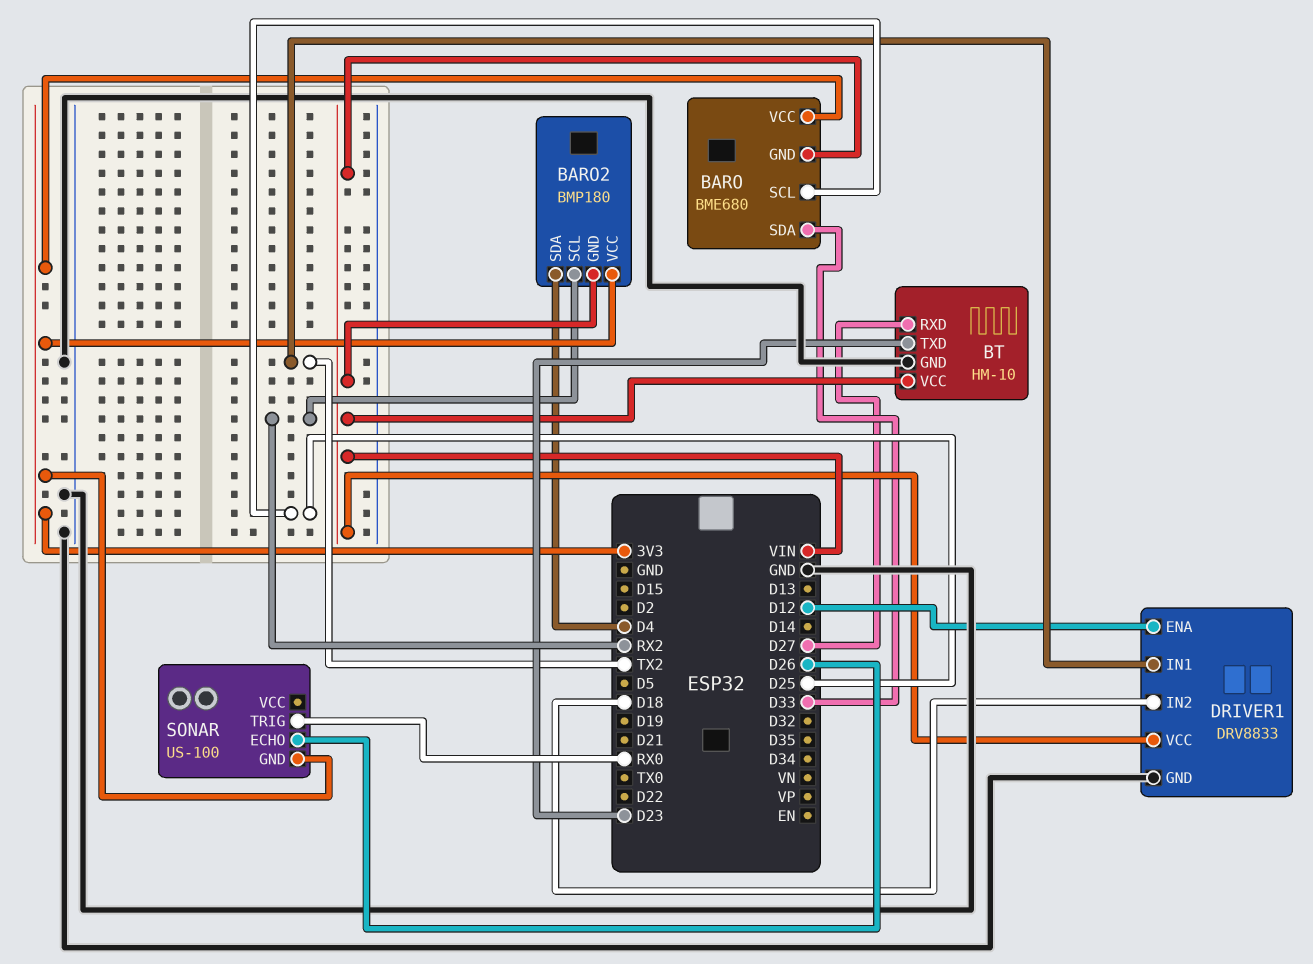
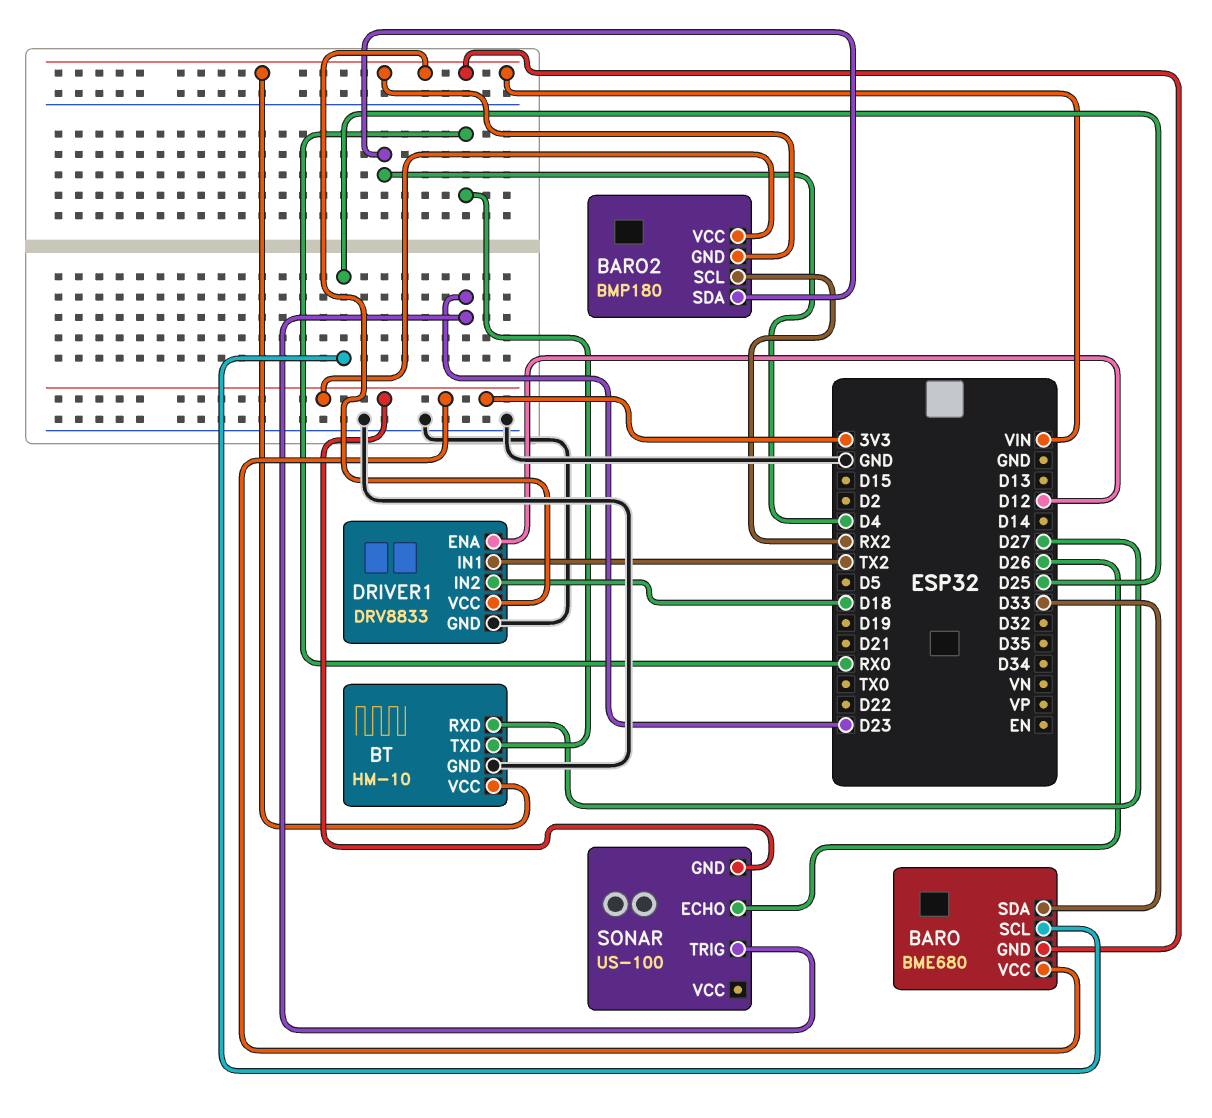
BT pin TXD: D23 -> RX0
SONAR pin TRIG: RX0 -> D23

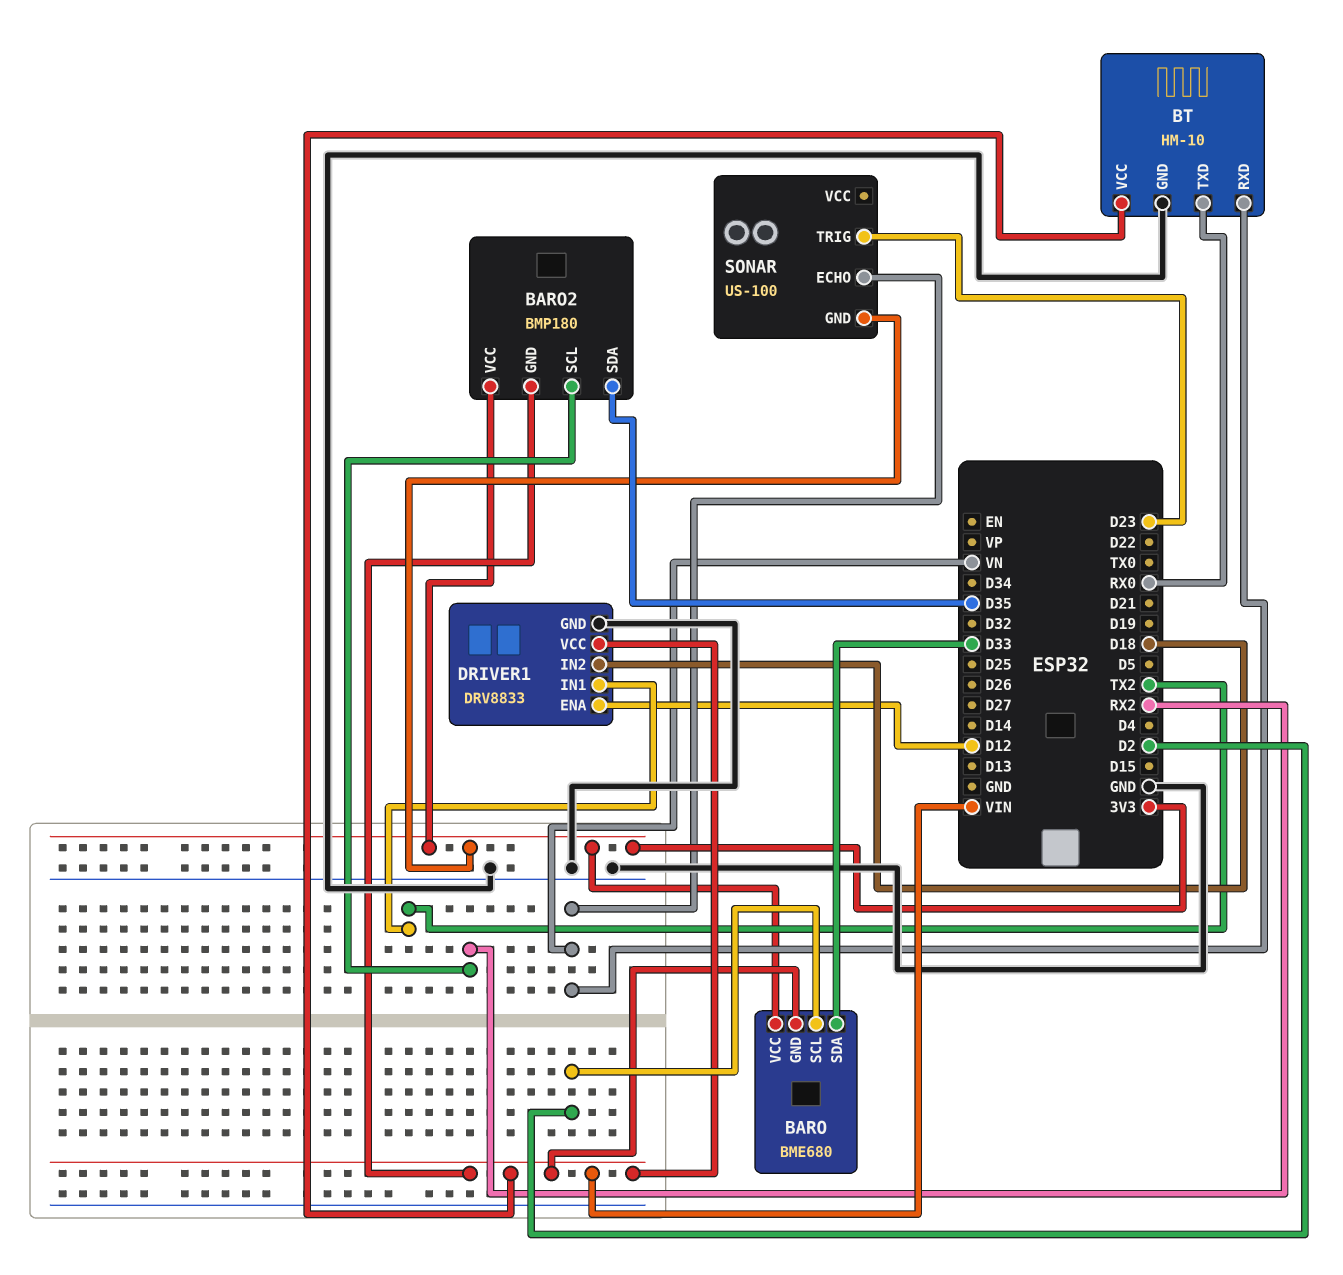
BARO pin SCL: D25 -> D2
BARO2 pin SDA: D4 -> D35
BT pin RXD: D27 -> VN
SONAR pin ECHO: D26 -> VN

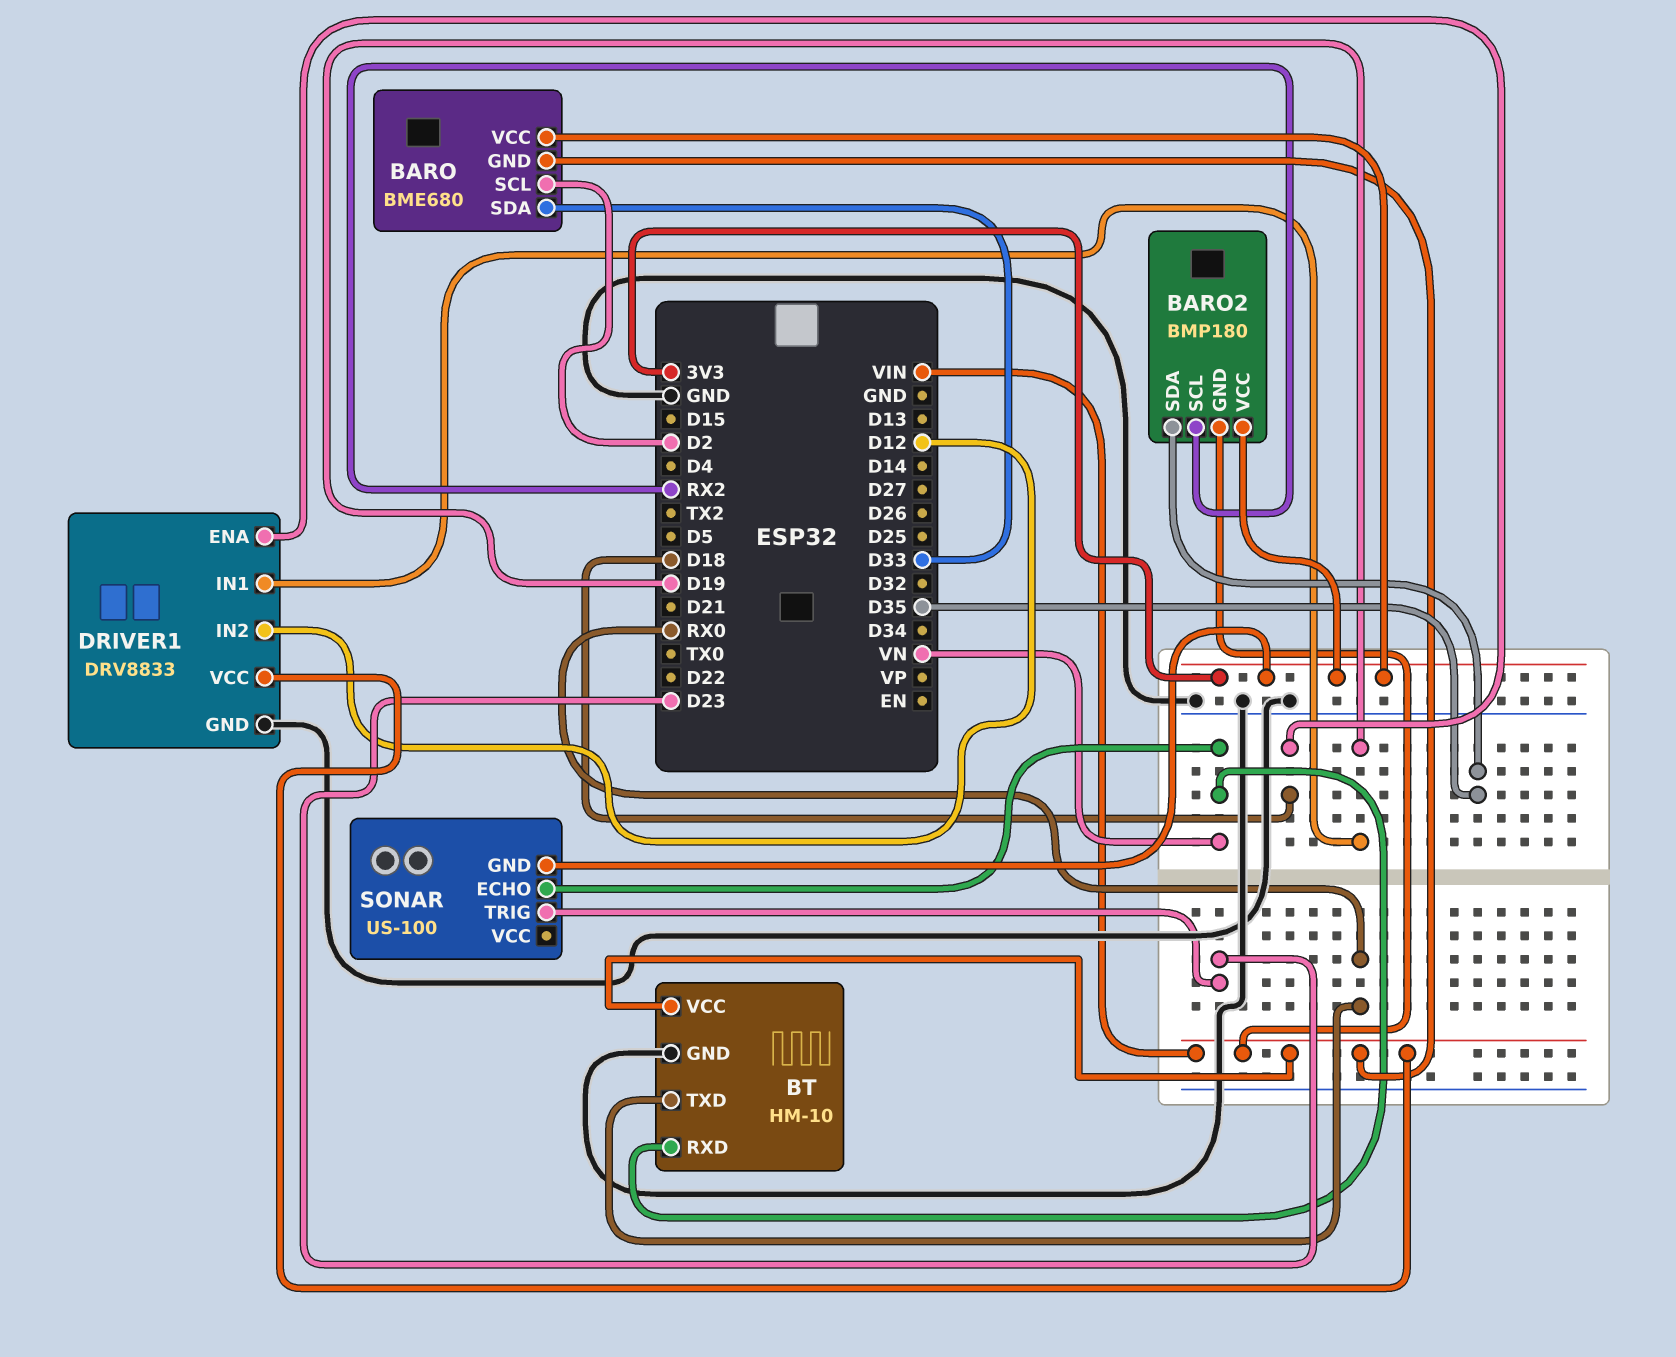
DRIVER1 pin ENA: D12 -> D18
DRIVER1 pin IN1: TX2 -> D19
DRIVER1 pin IN2: D18 -> D12

